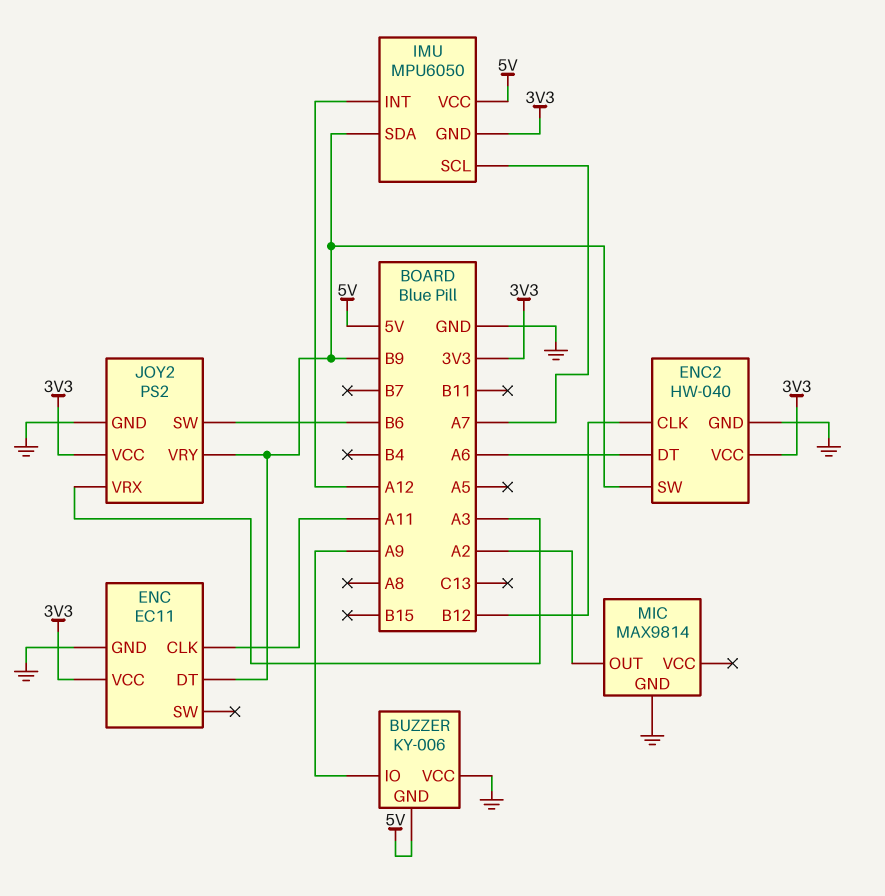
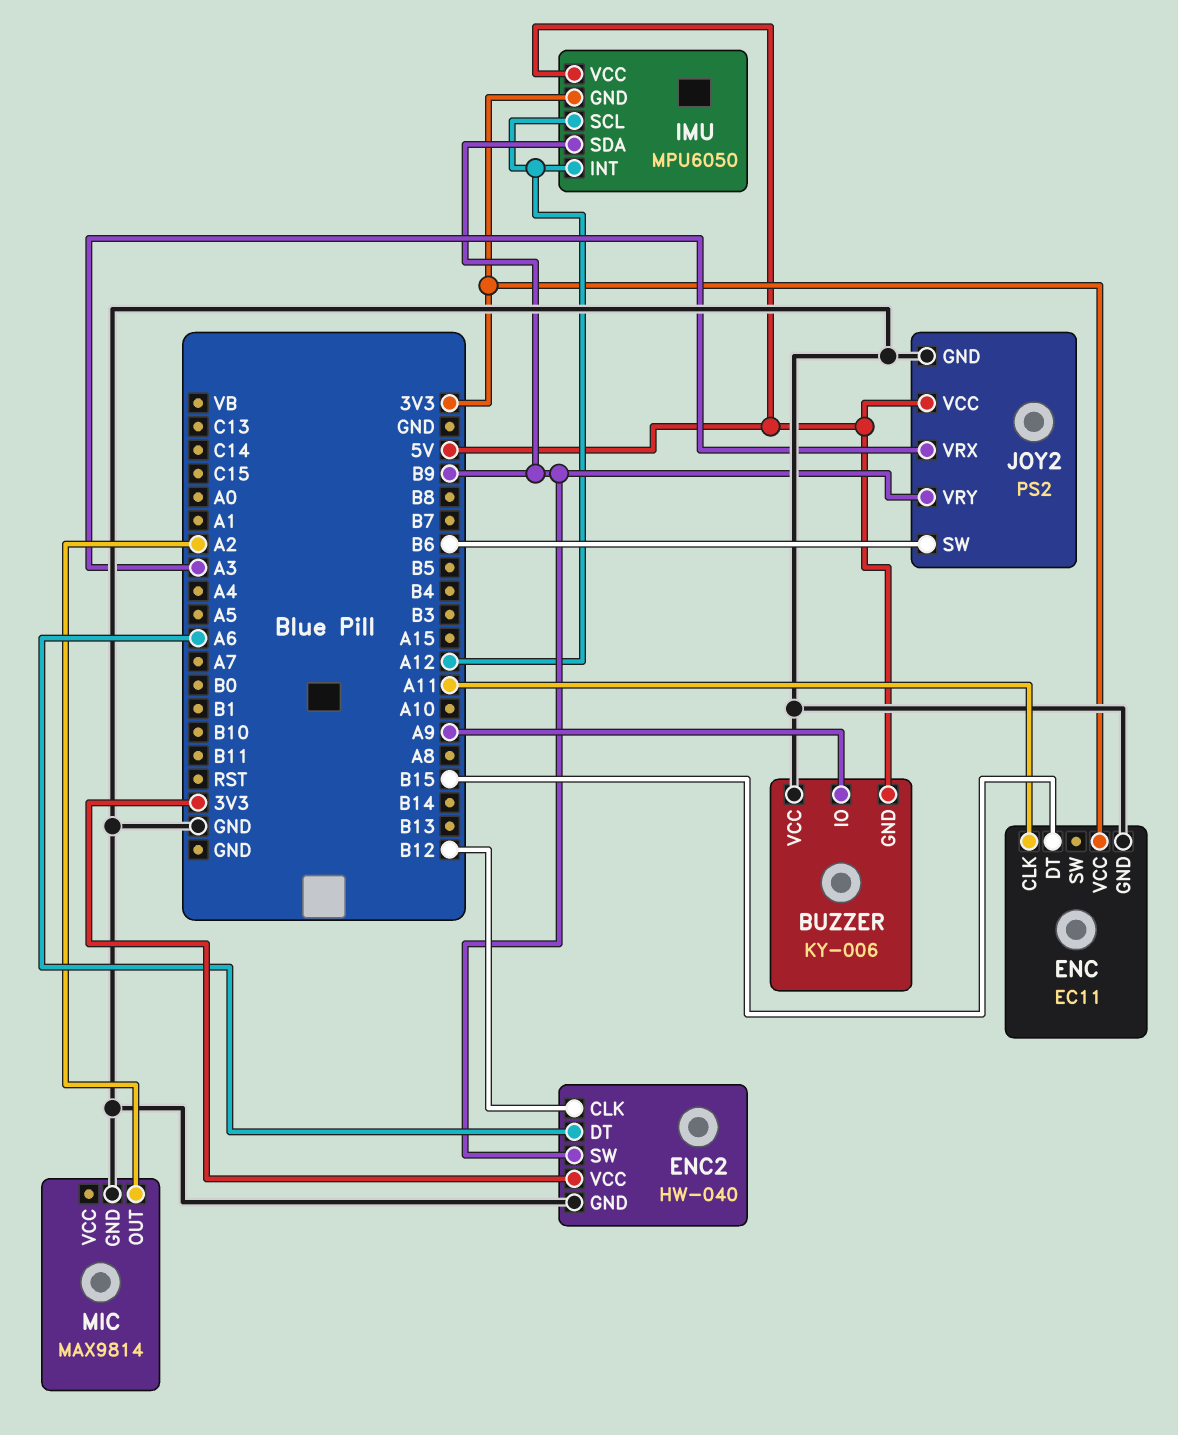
ENC pin DT: B9 -> B15
IMU pin SCL: A7 -> A12
JOY2 pin VCC: 3V3 -> 5V

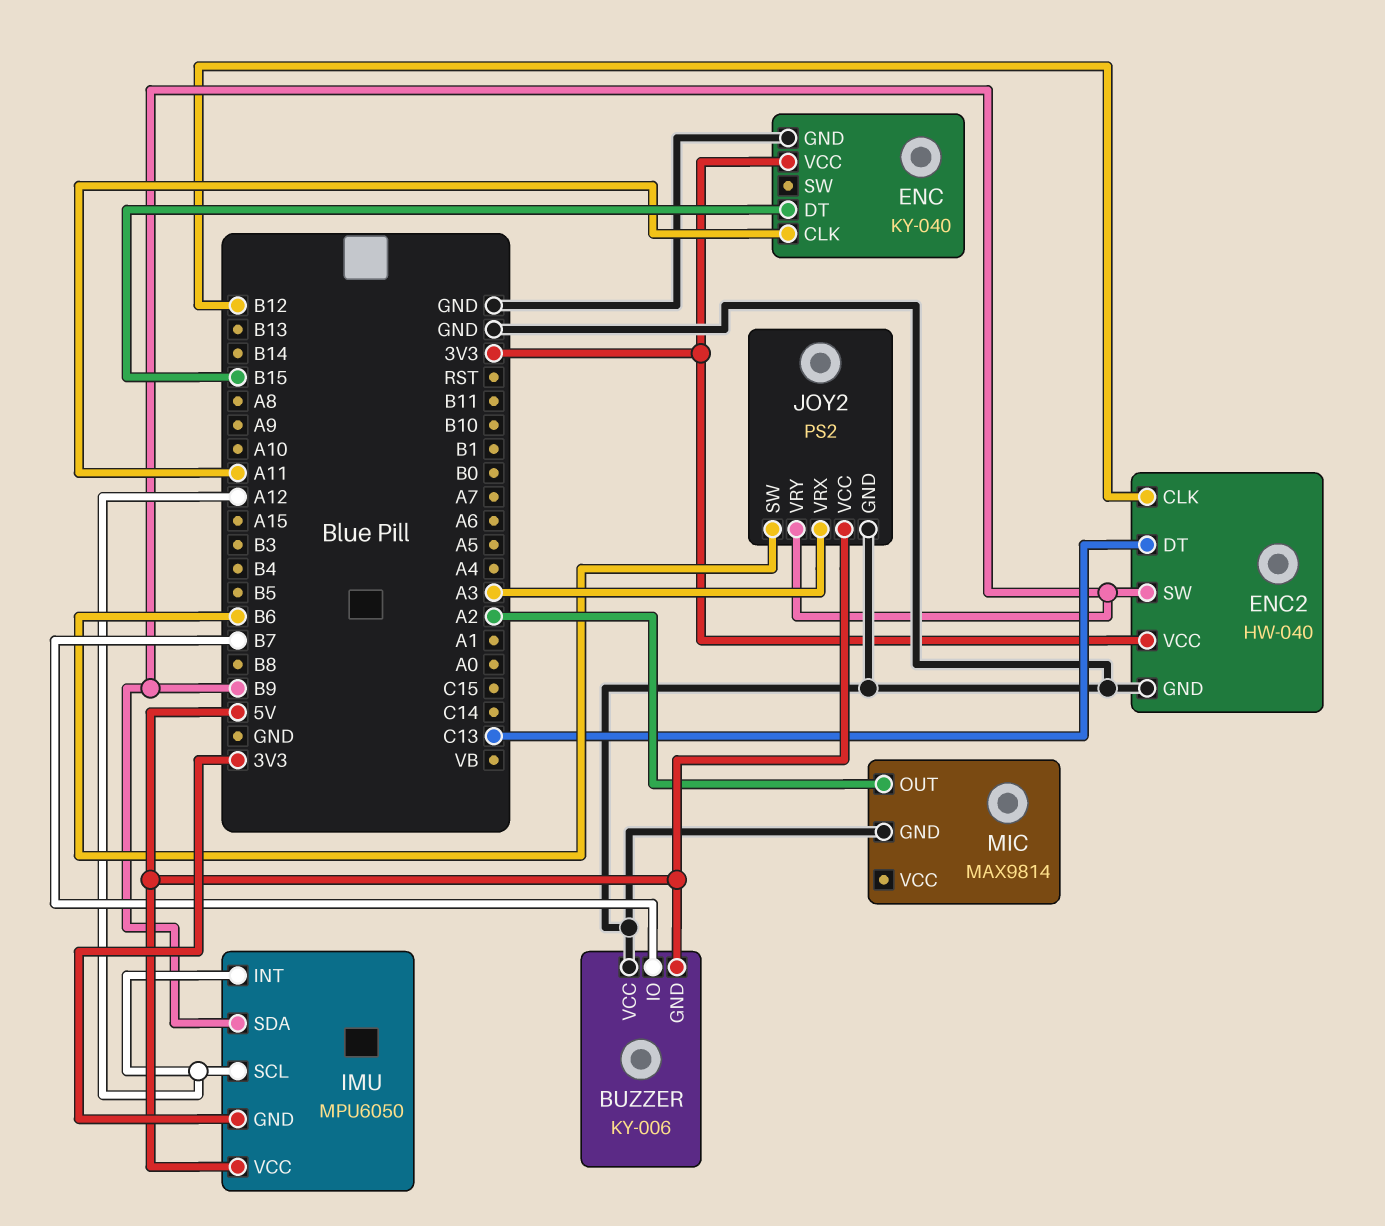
BUZZER pin IO: A9 -> B7
ENC: EC11 -> KY-040
ENC2 pin DT: A6 -> C13

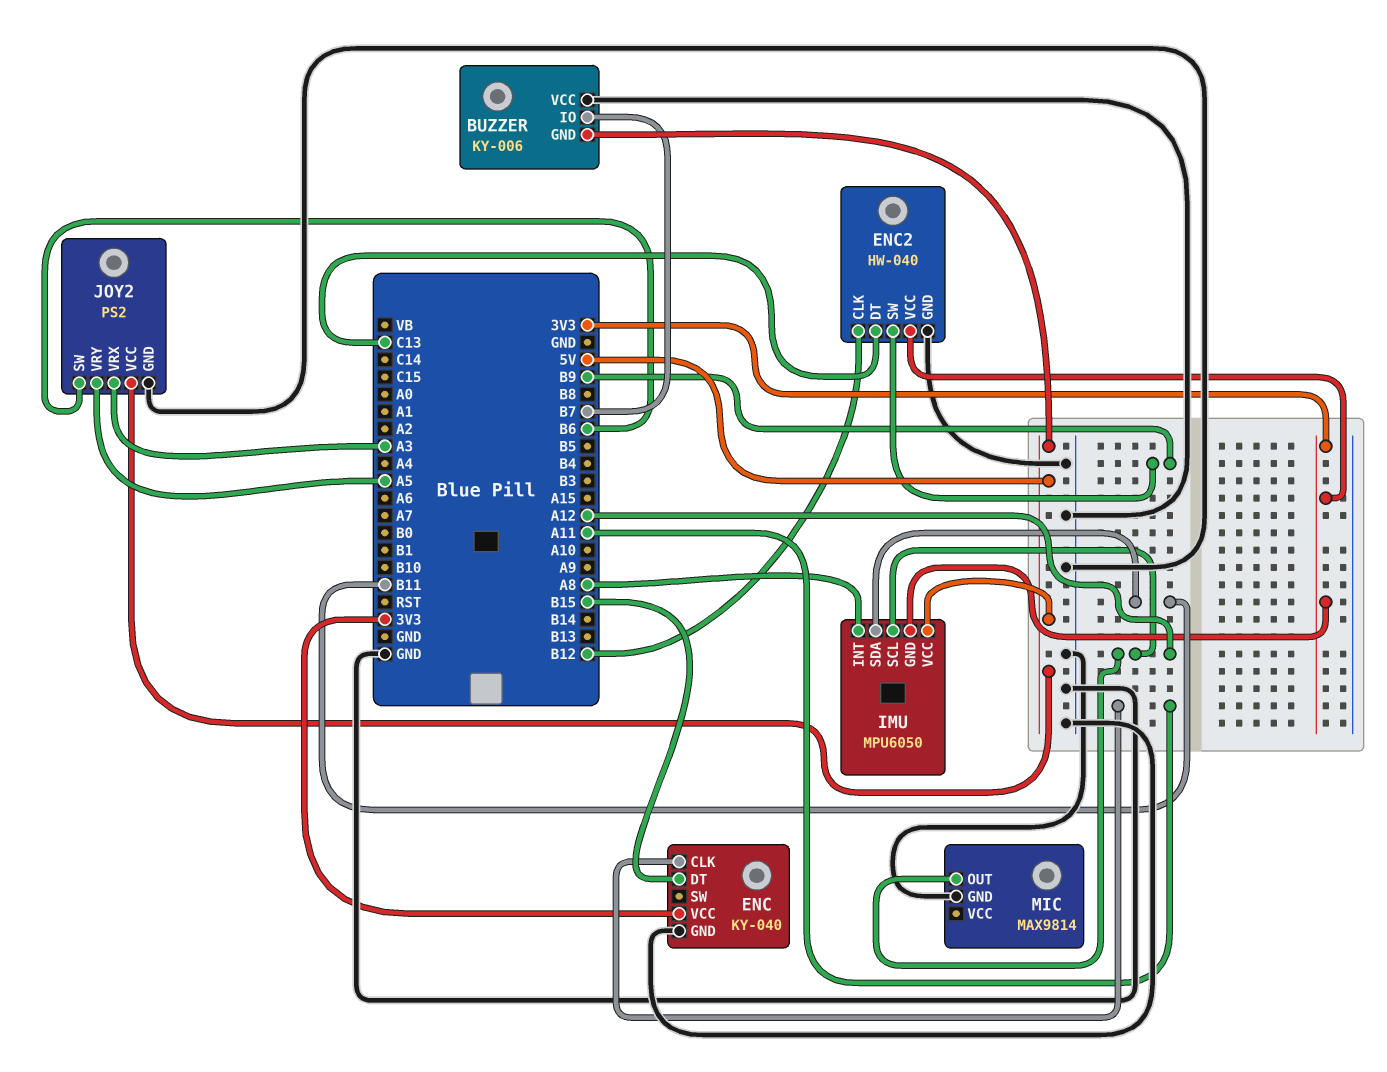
IMU pin INT: A12 -> A8
IMU pin SDA: B9 -> B11
JOY2 pin VRY: B9 -> A5
MIC pin OUT: A2 -> A12

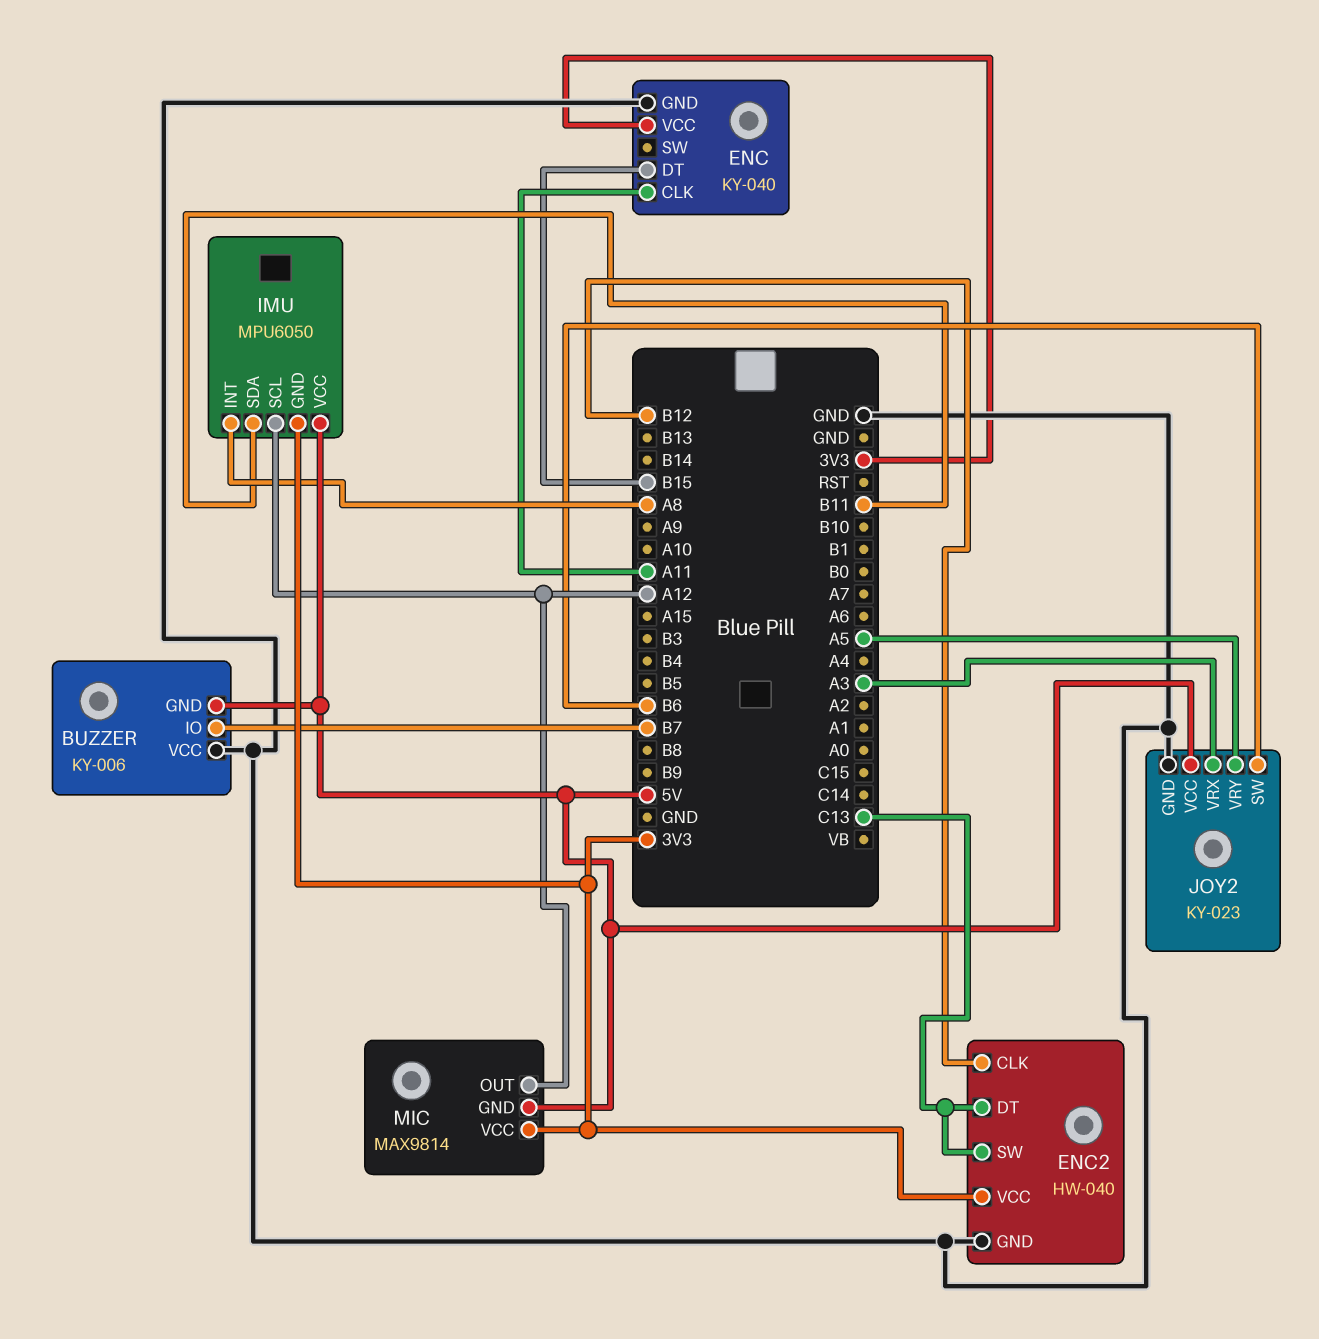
ENC2 pin SW: B9 -> C13
JOY2: PS2 -> KY-023
MIC pin GND: GND -> 5V
MIC pin VCC: none -> 3V3

